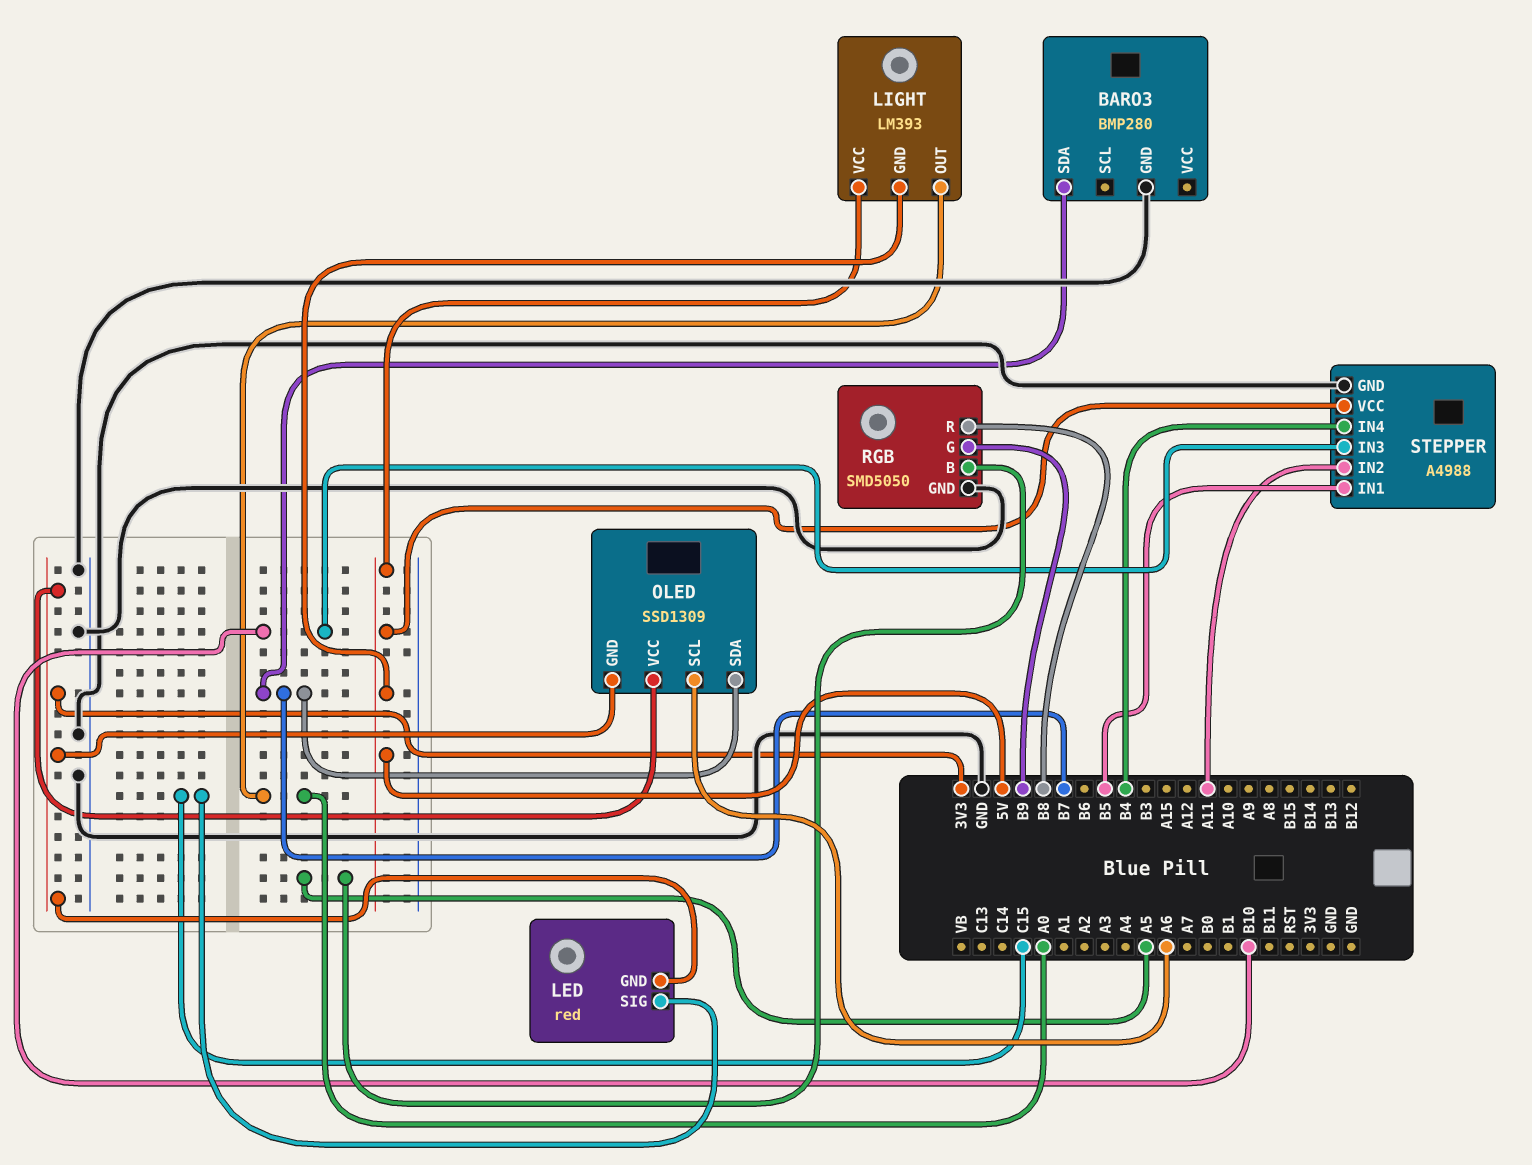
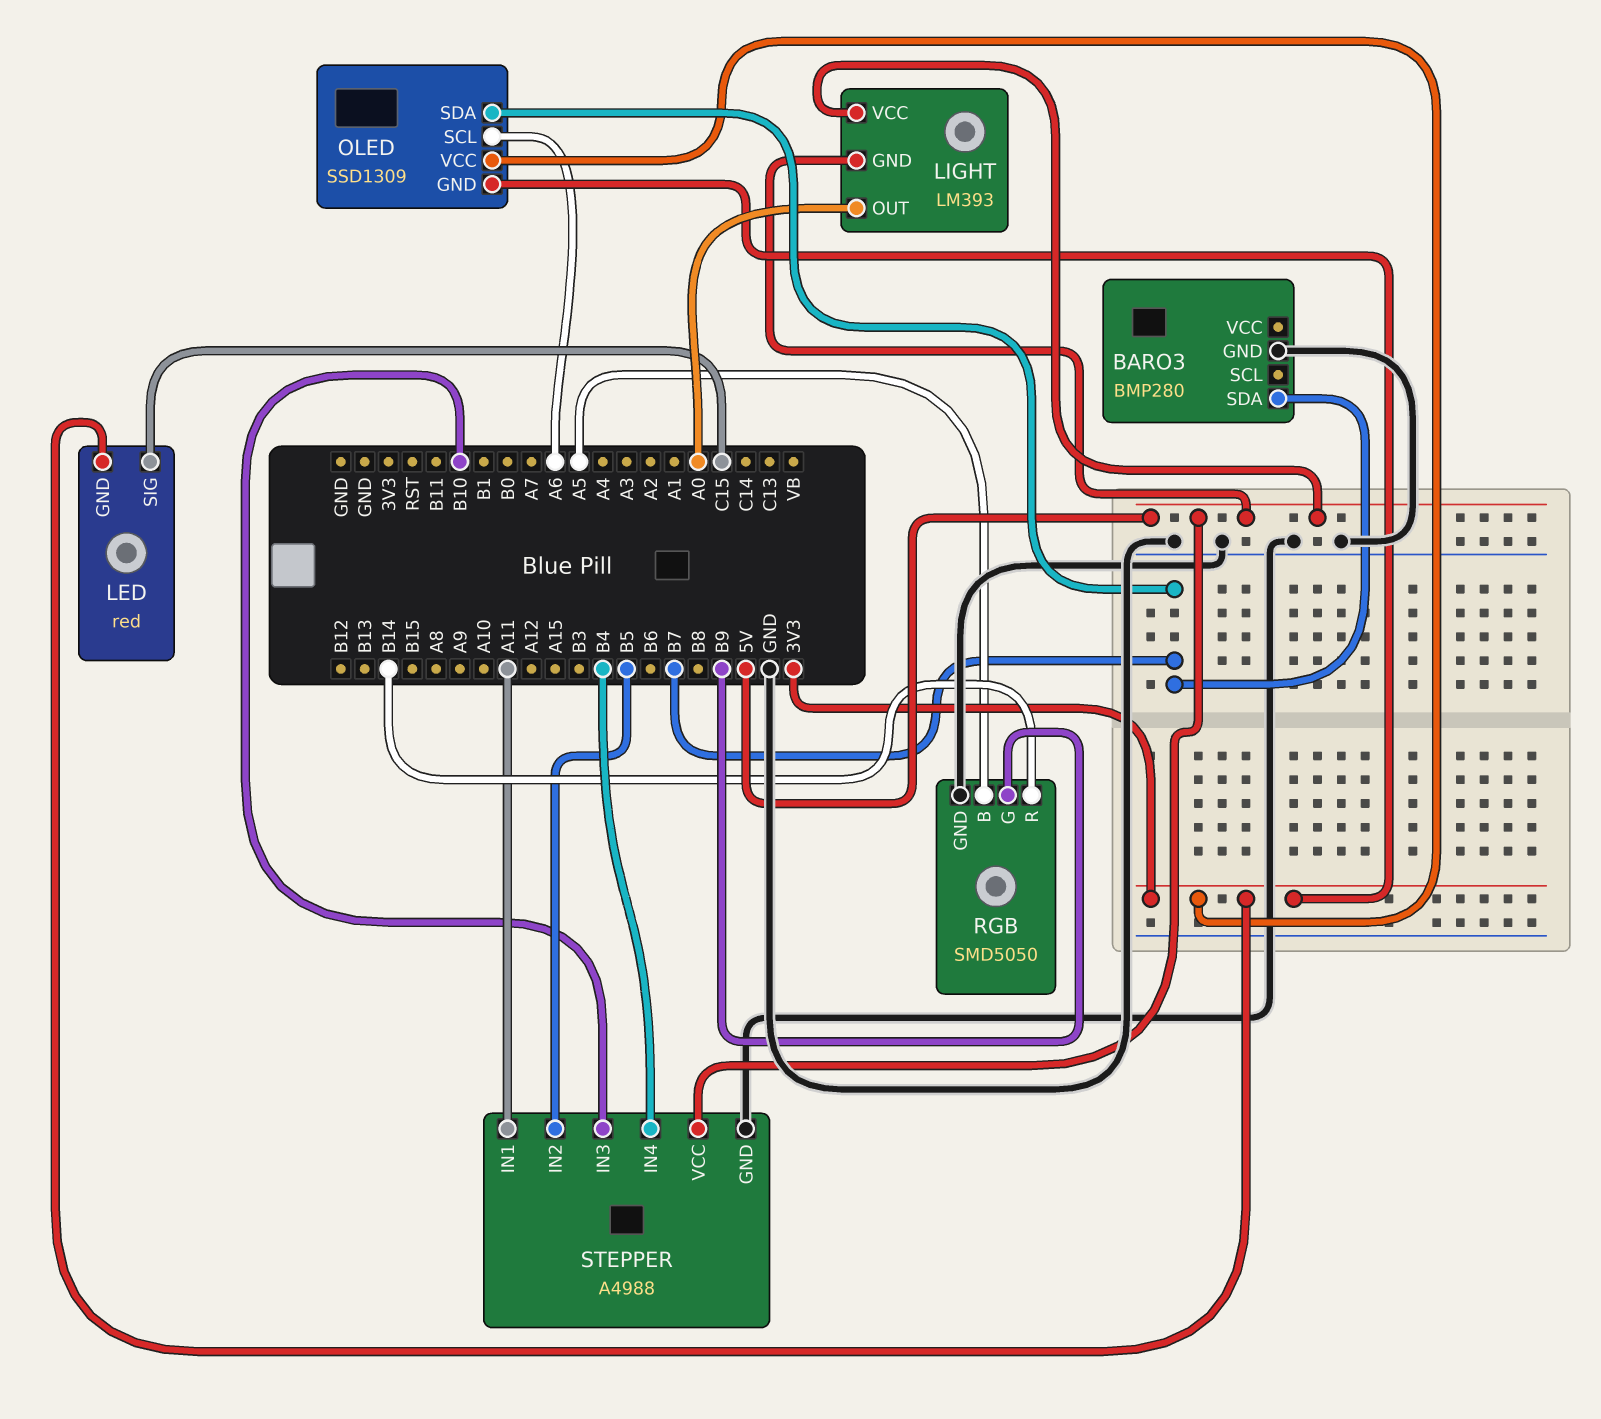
RGB pin R: B8 -> B14
STEPPER pin IN1: B5 -> A11
STEPPER pin IN2: A11 -> B5

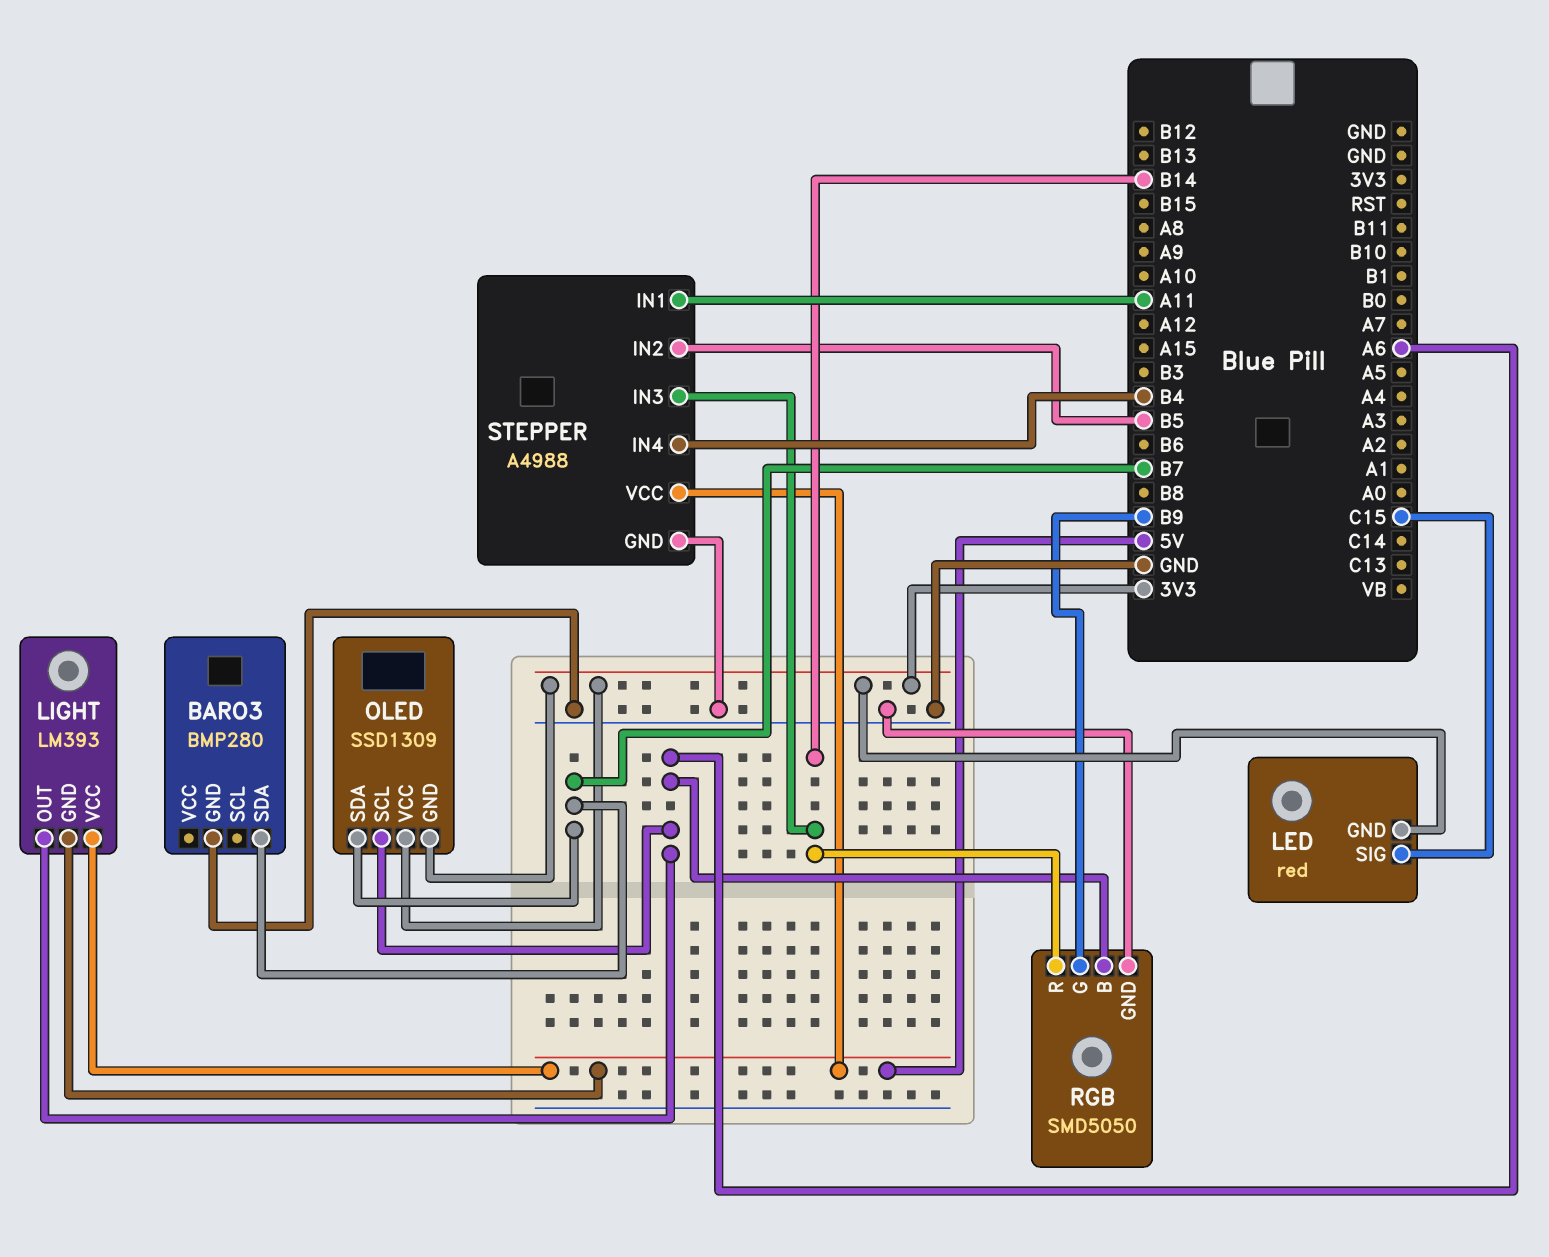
LIGHT pin OUT: A0 -> A6
RGB pin B: A5 -> A6
STEPPER pin IN3: B10 -> B14

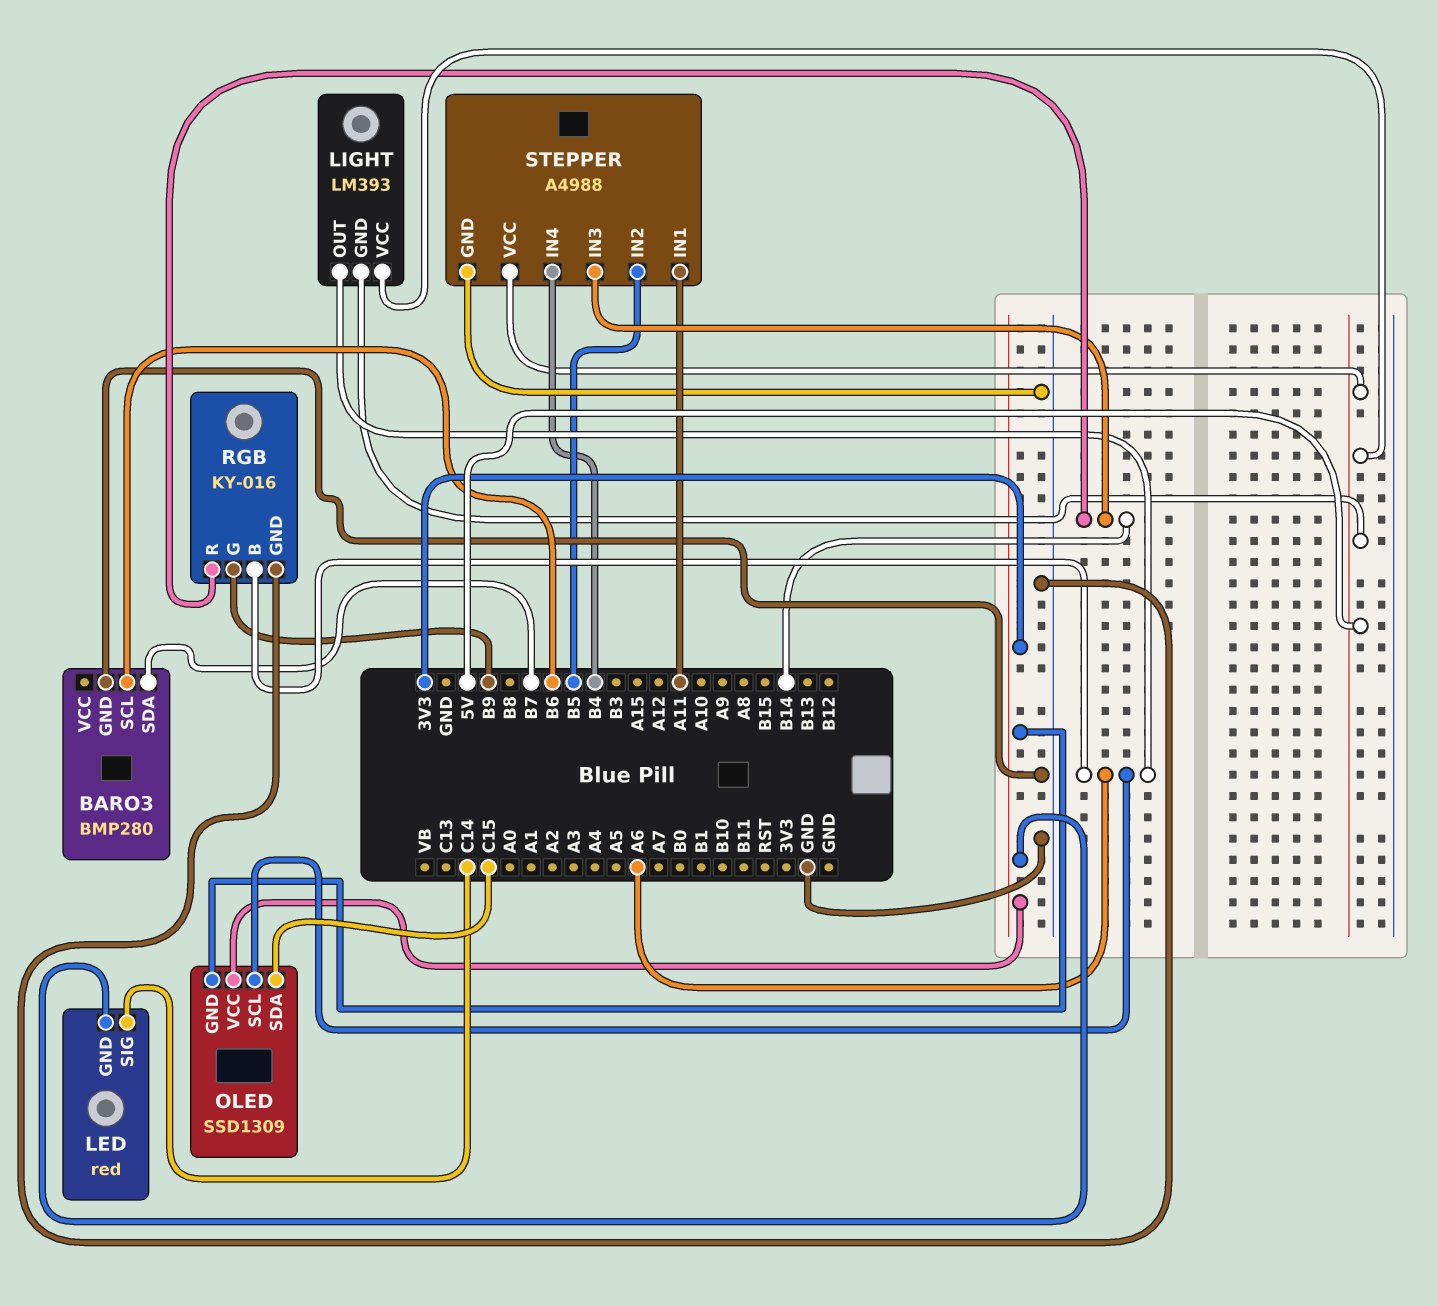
BARO3 pin SCL: none -> B6
LED pin SIG: C15 -> C14
OLED pin SDA: B7 -> C15
RGB: SMD5050 -> KY-016

